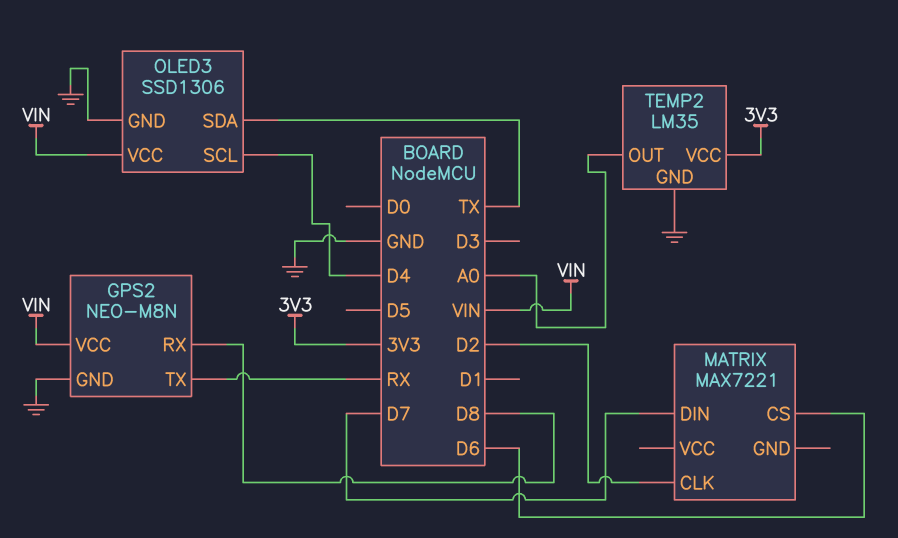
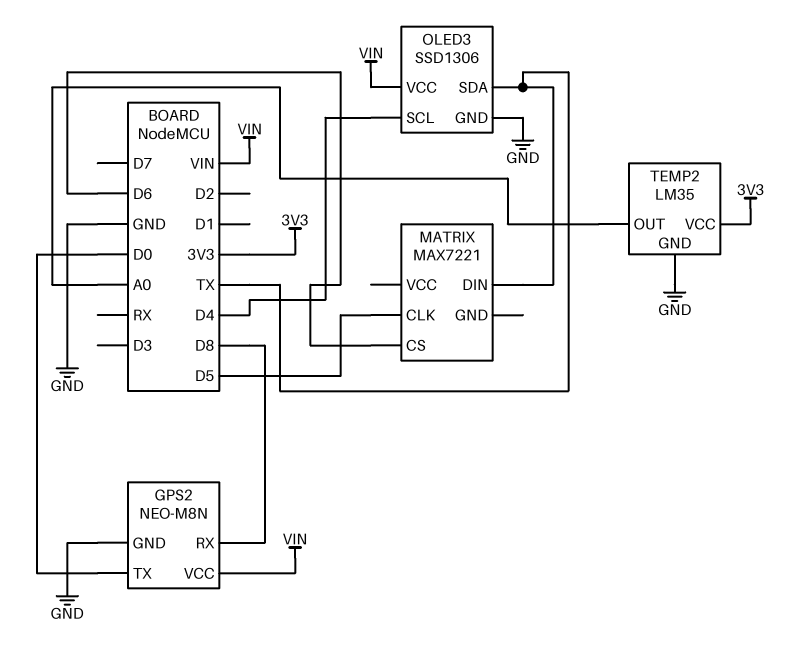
GPS2 pin TX: RX -> D0
MATRIX pin CLK: D2 -> D5
MATRIX pin DIN: D7 -> TX

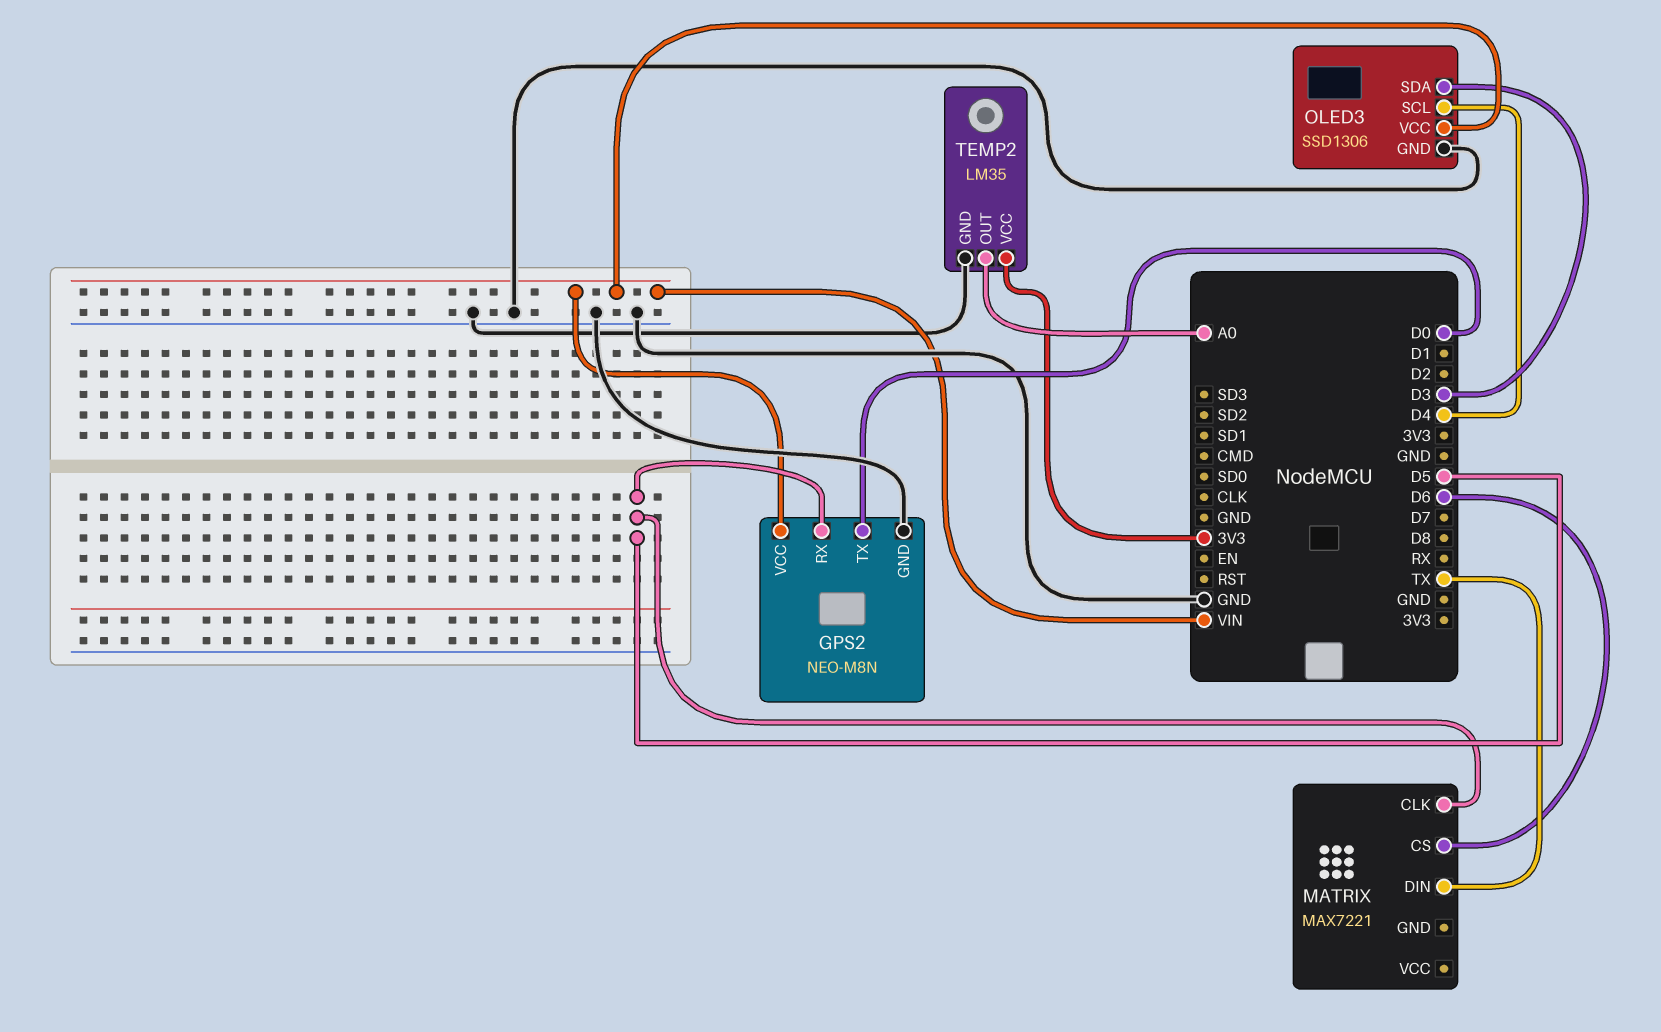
GPS2 pin RX: D8 -> D5
OLED3 pin SDA: TX -> D3

